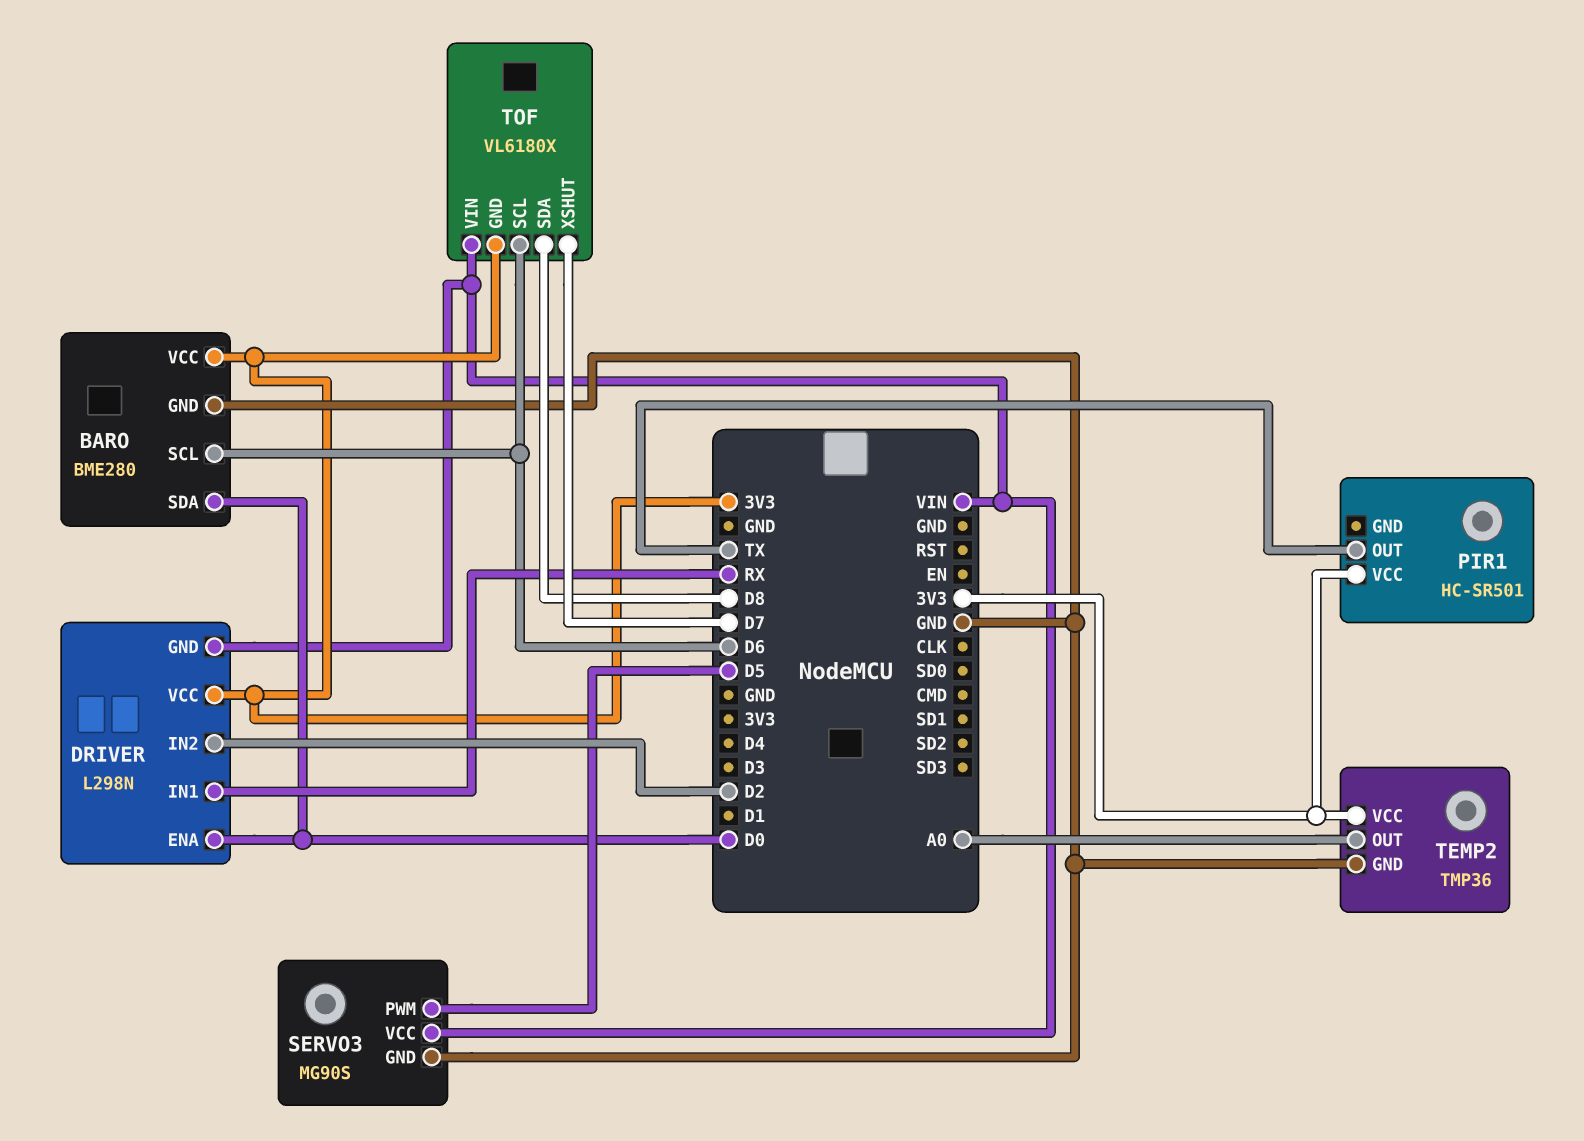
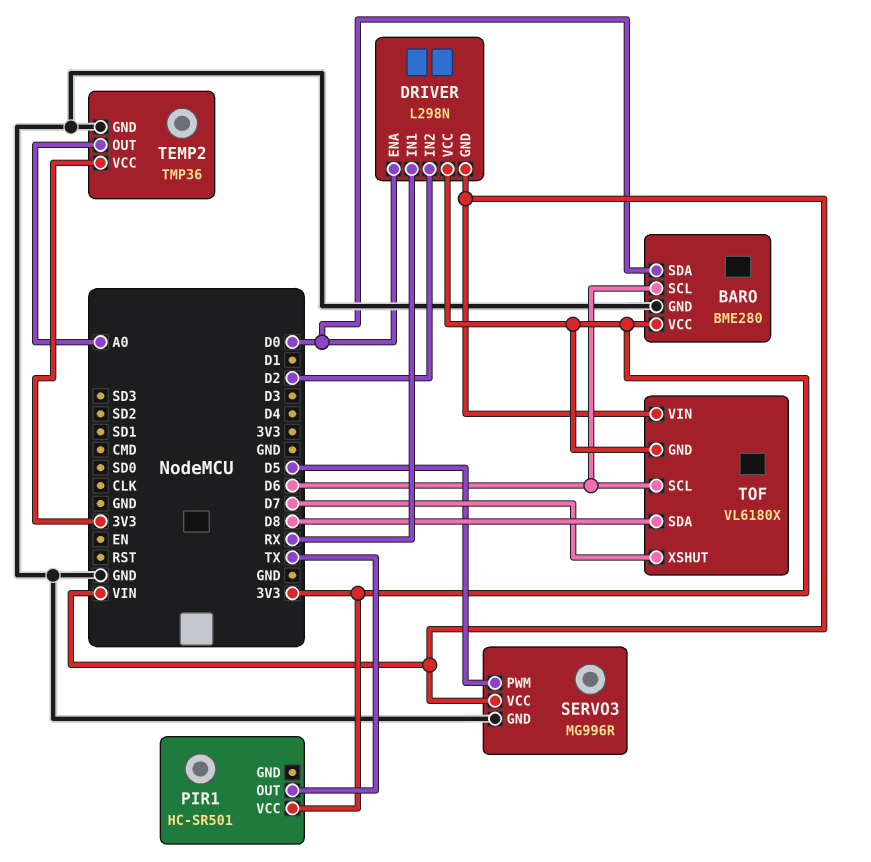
SERVO3: MG90S -> MG996R

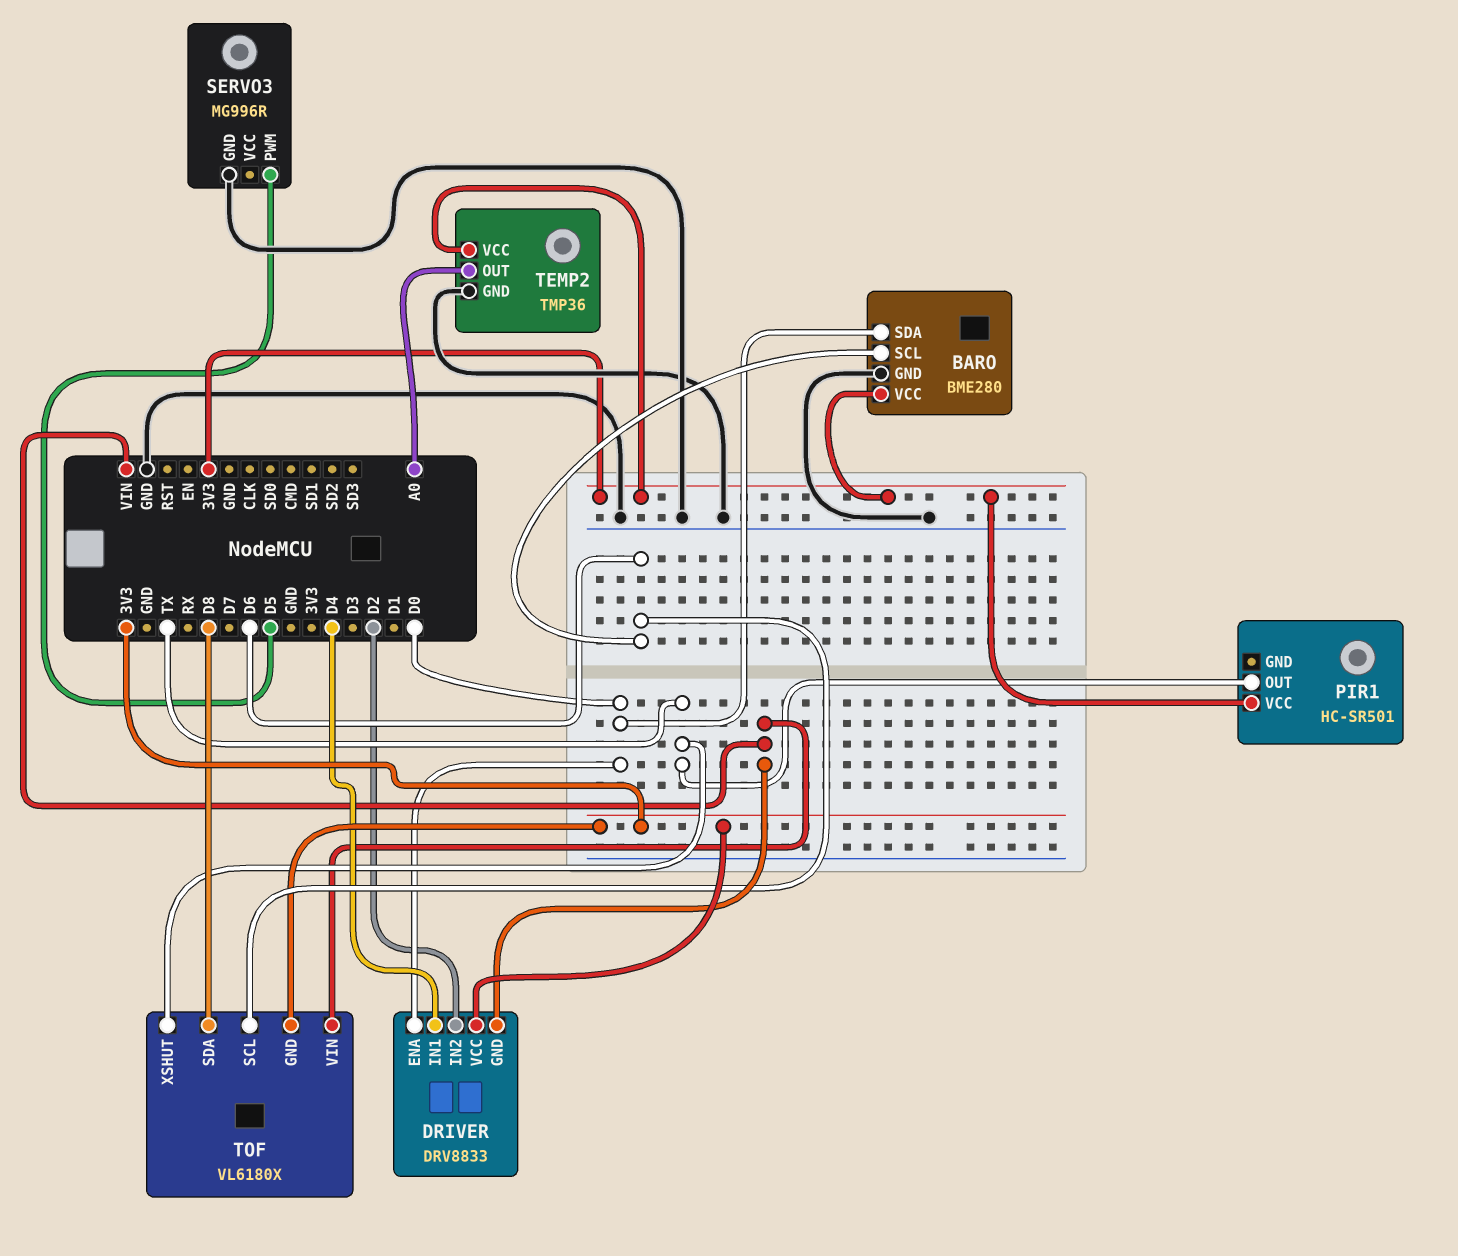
DRIVER: L298N -> DRV8833
DRIVER pin IN1: RX -> D4
SERVO3 pin VCC: VIN -> none
TOF pin XSHUT: D7 -> TX

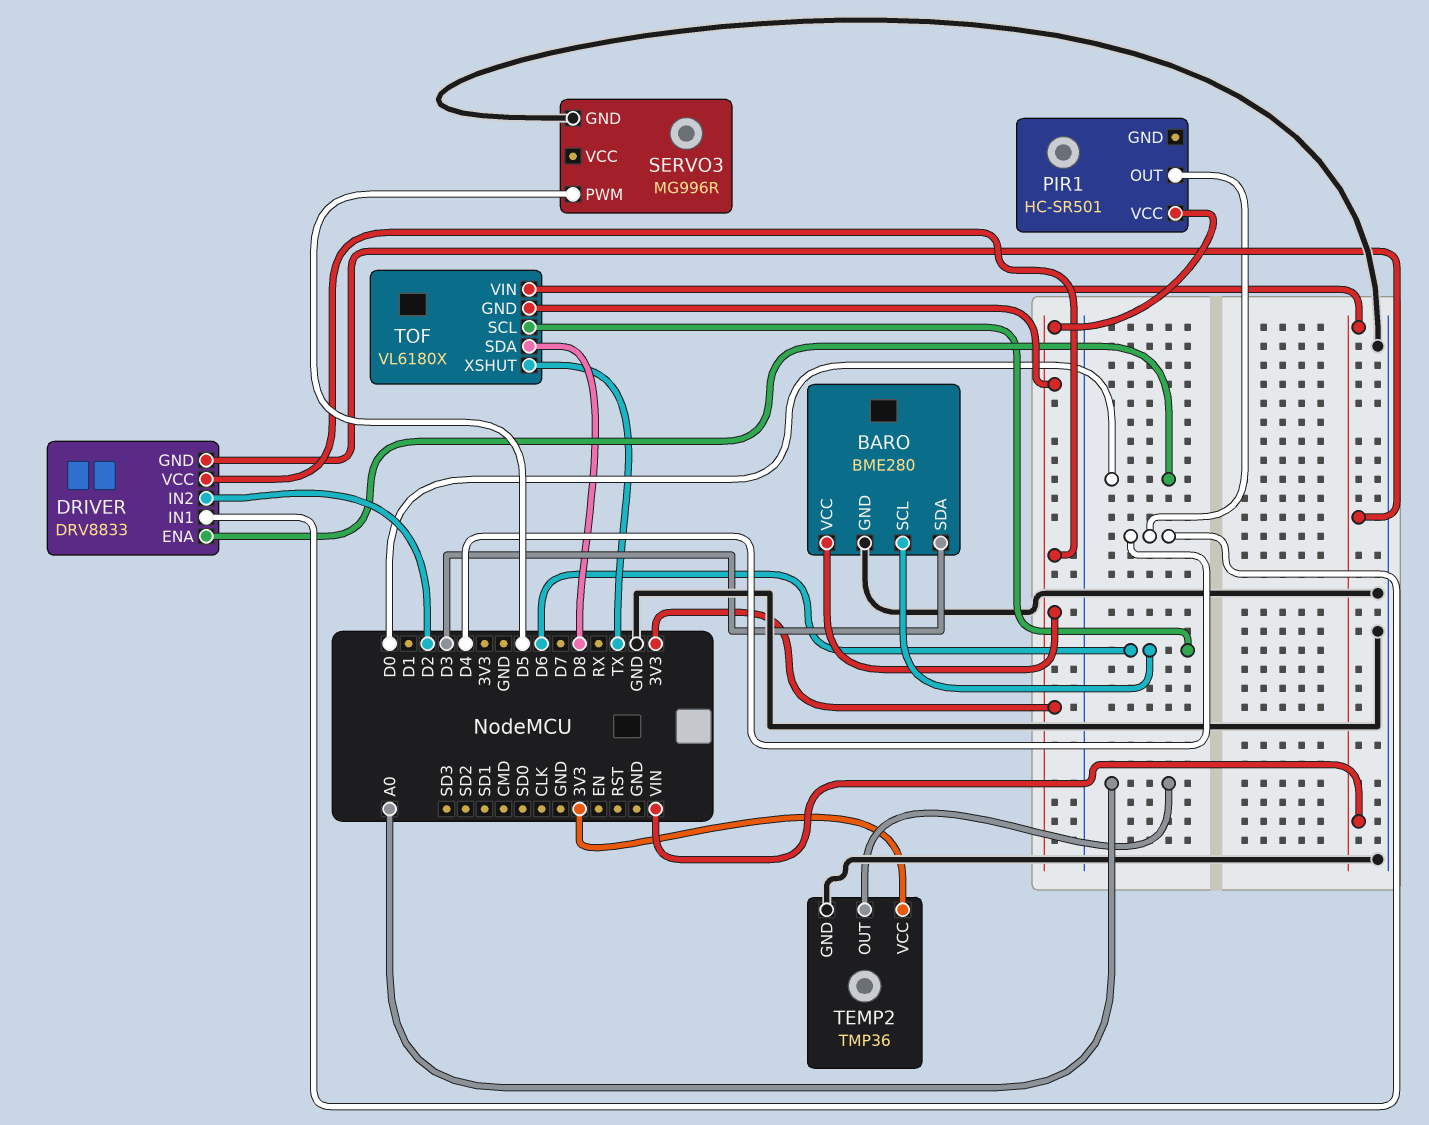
BARO pin SDA: D0 -> D3
PIR1 pin OUT: TX -> D4

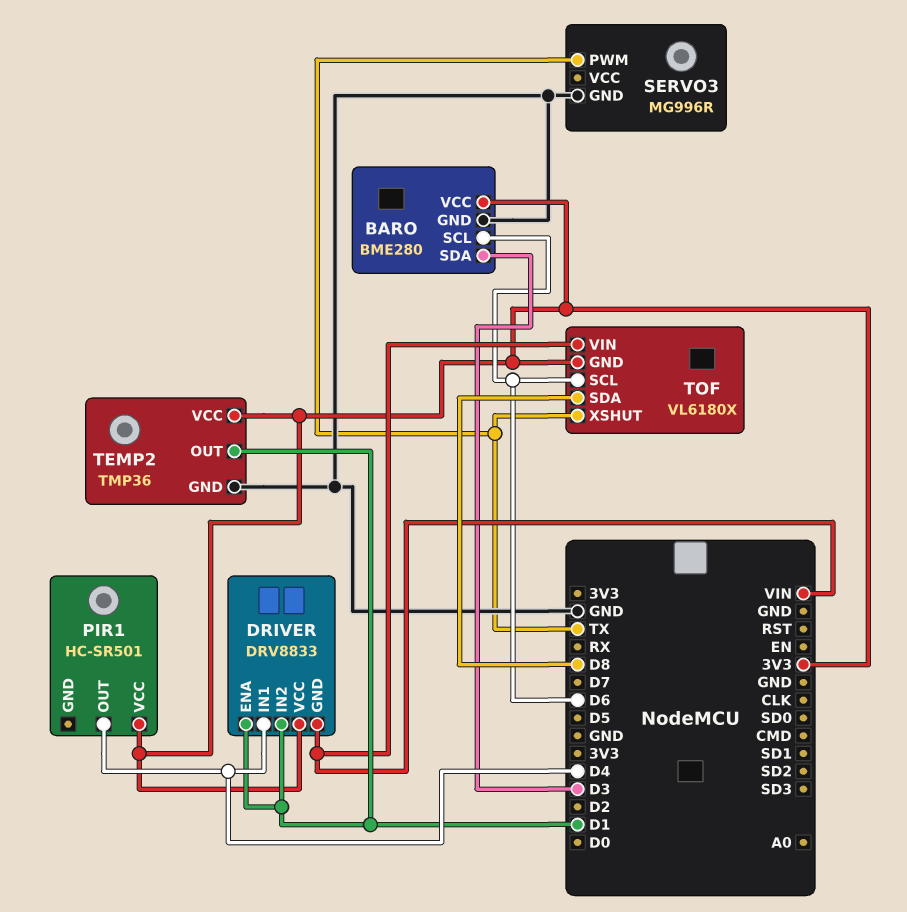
DRIVER pin ENA: D0 -> D1
DRIVER pin IN2: D2 -> D1
SERVO3 pin PWM: D5 -> TX
TEMP2 pin OUT: A0 -> D1

